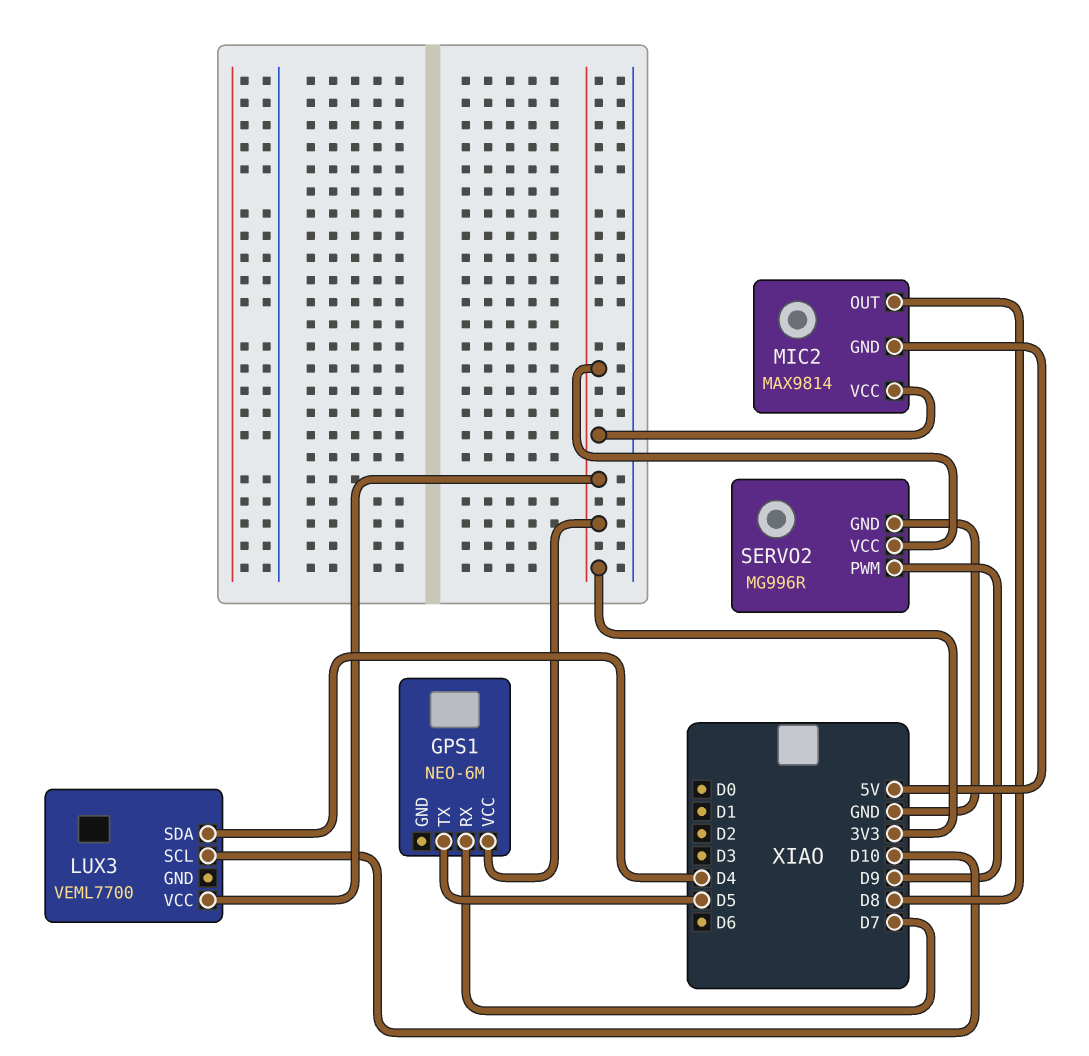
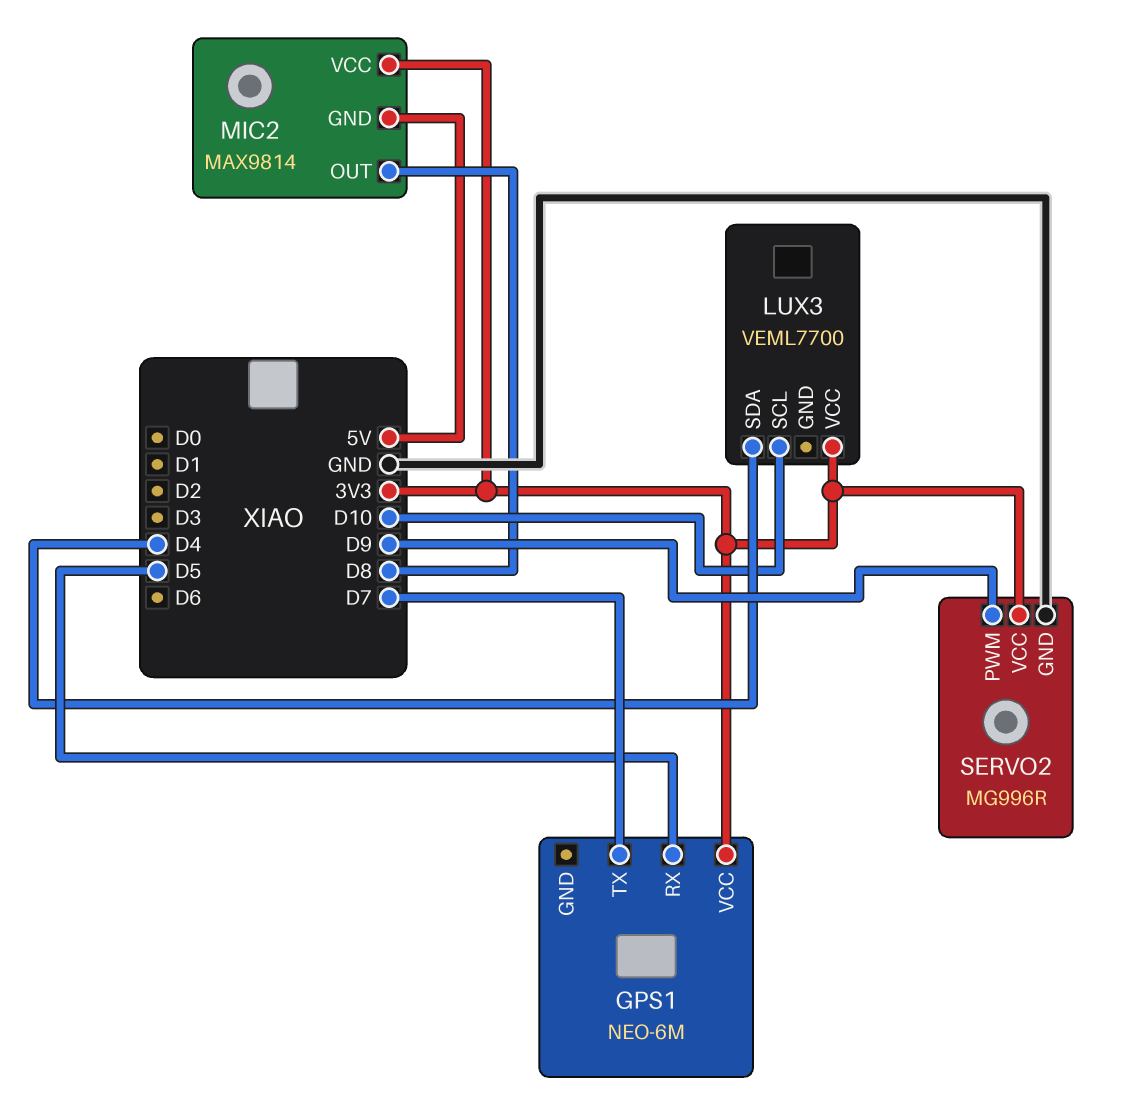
GPS1 pin RX: D7 -> D5
GPS1 pin TX: D5 -> D7

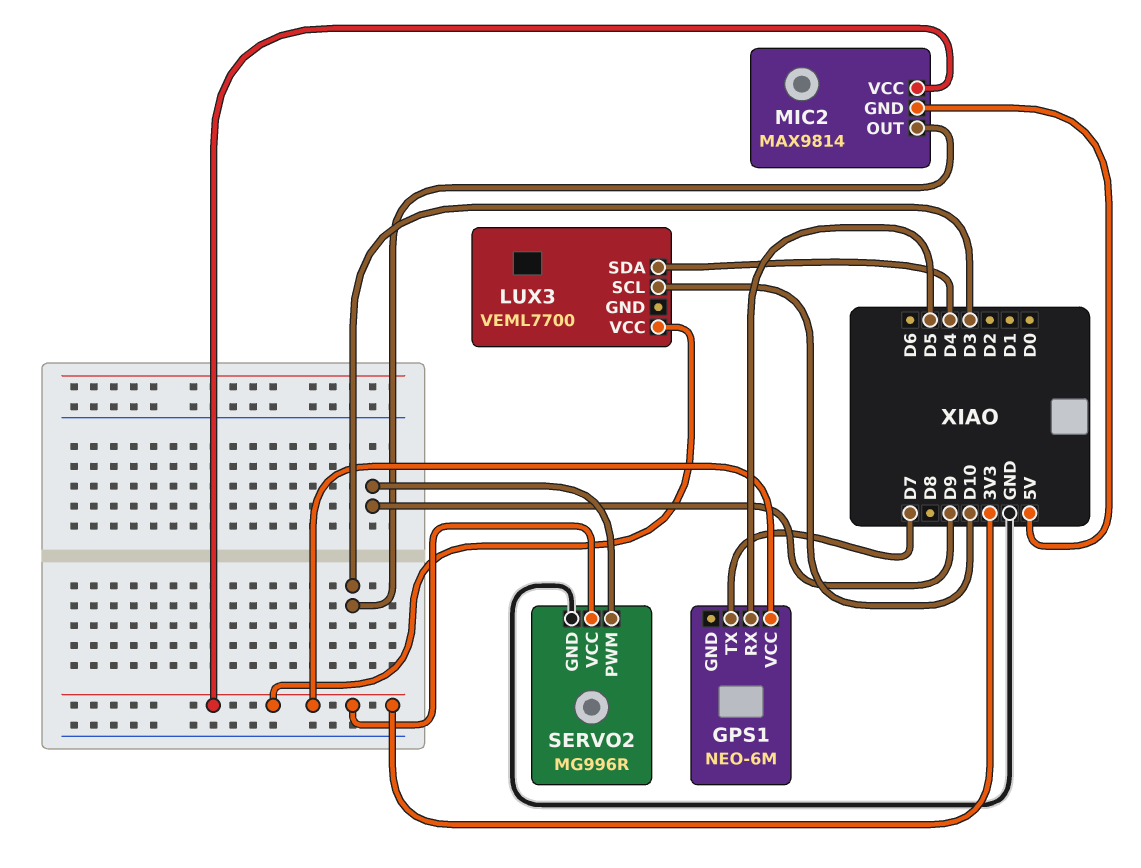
MIC2 pin OUT: D8 -> D3

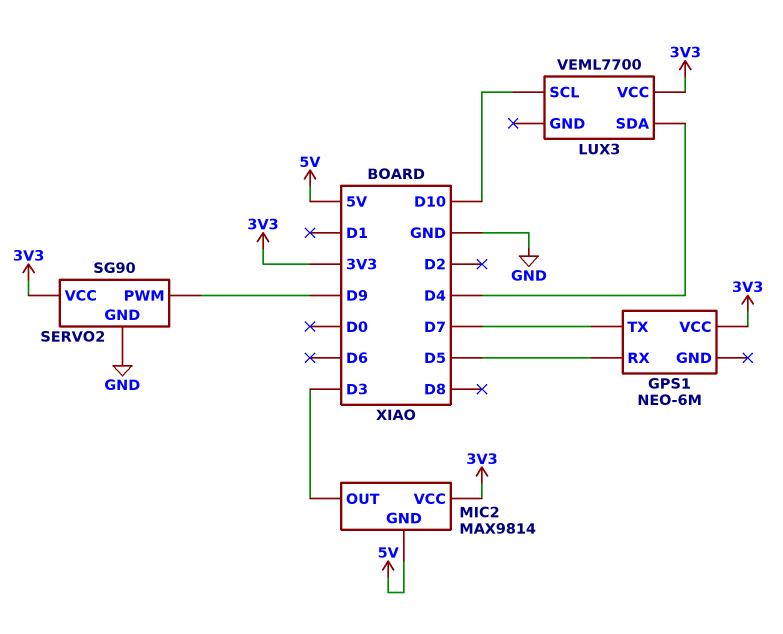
SERVO2: MG996R -> SG90

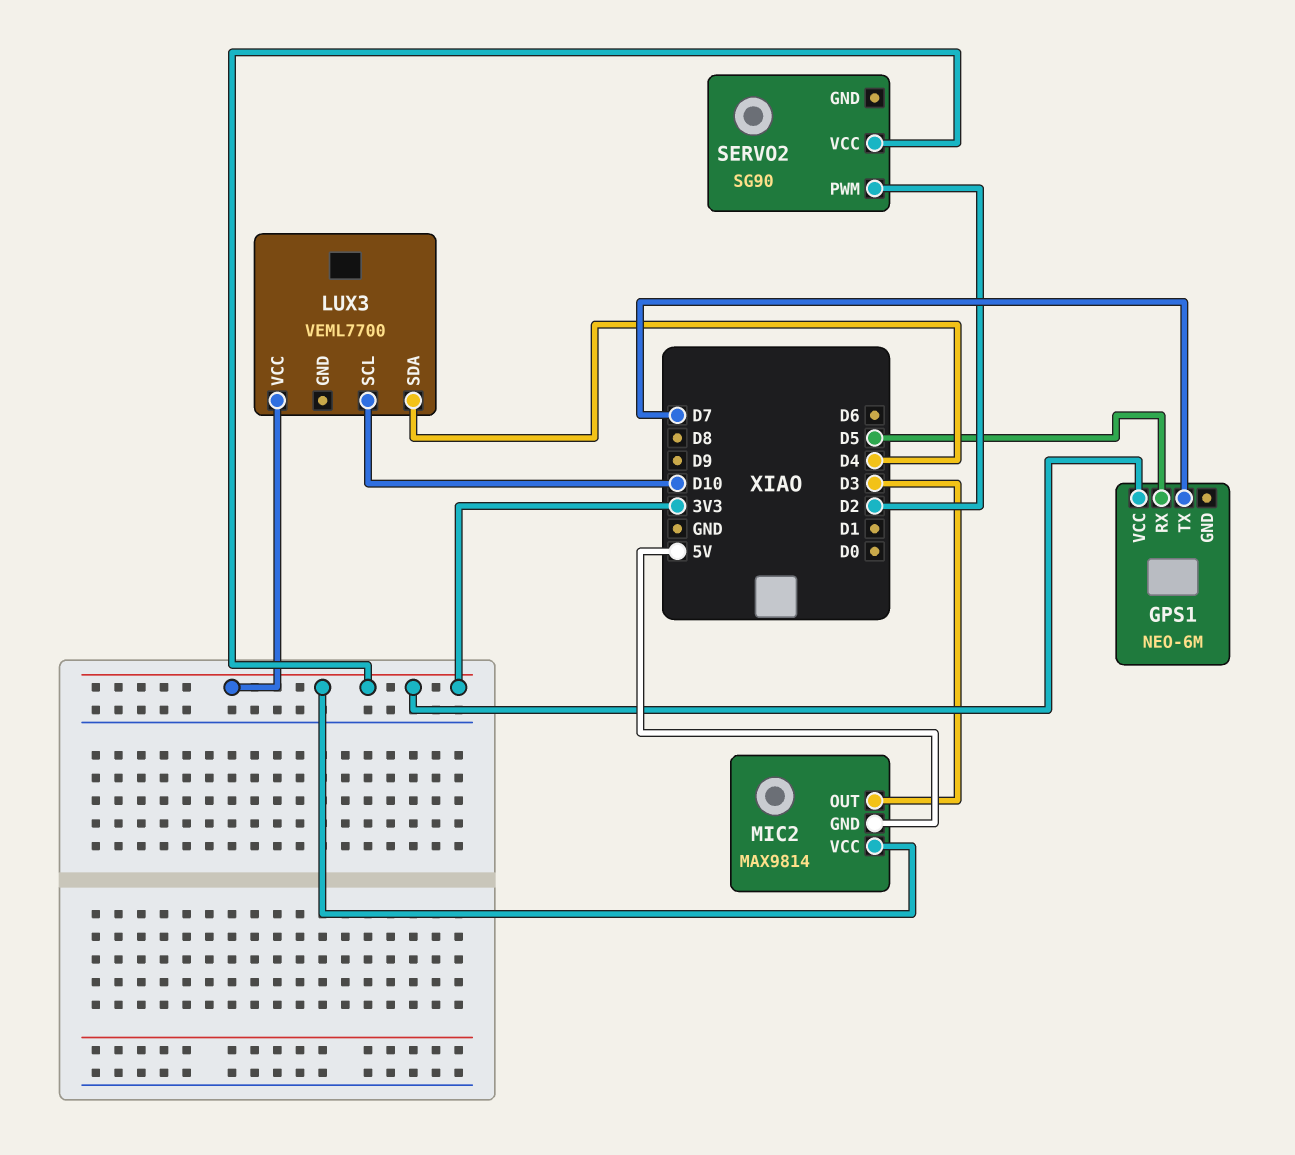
SERVO2 pin GND: GND -> none
SERVO2 pin PWM: D9 -> D2

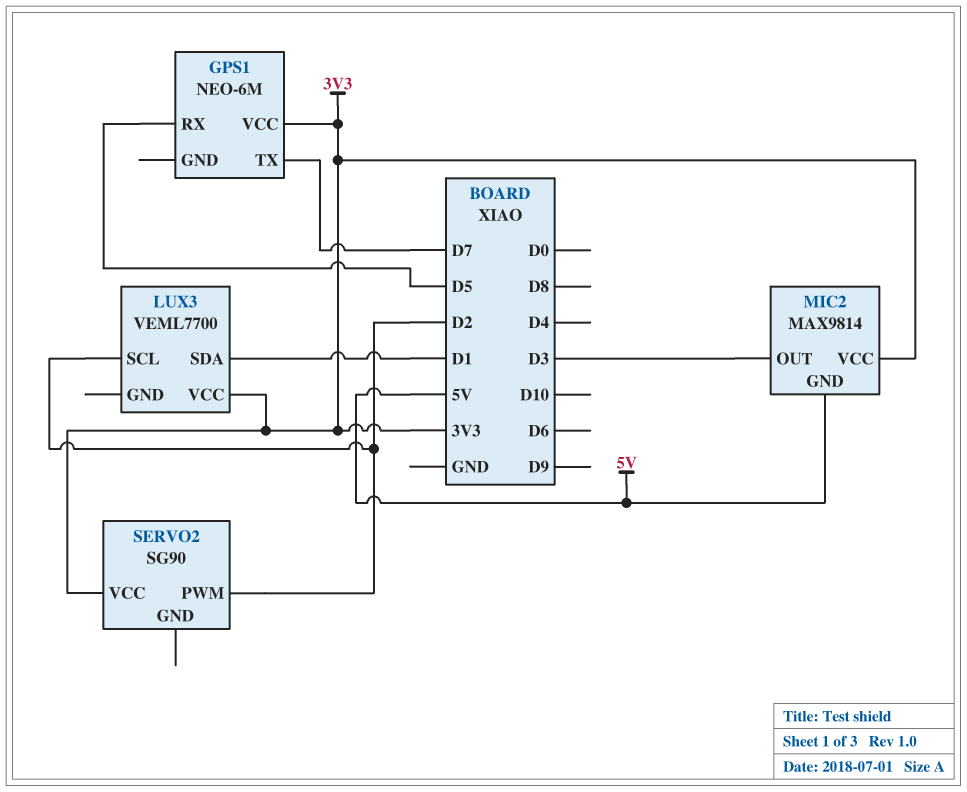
LUX3 pin SCL: D10 -> D2
LUX3 pin SDA: D4 -> D1

